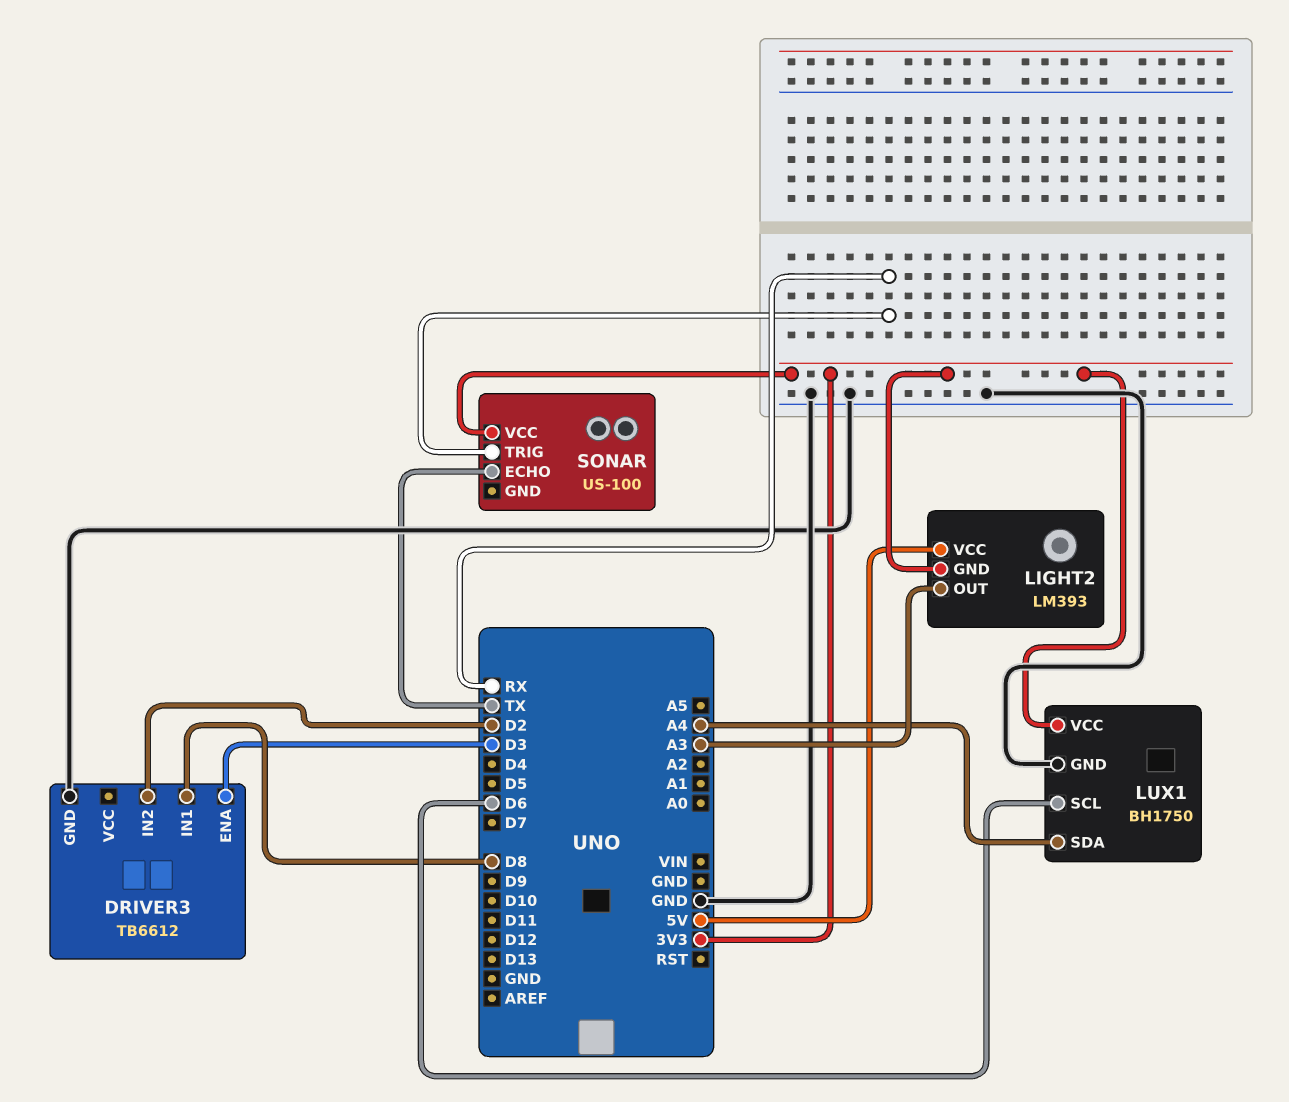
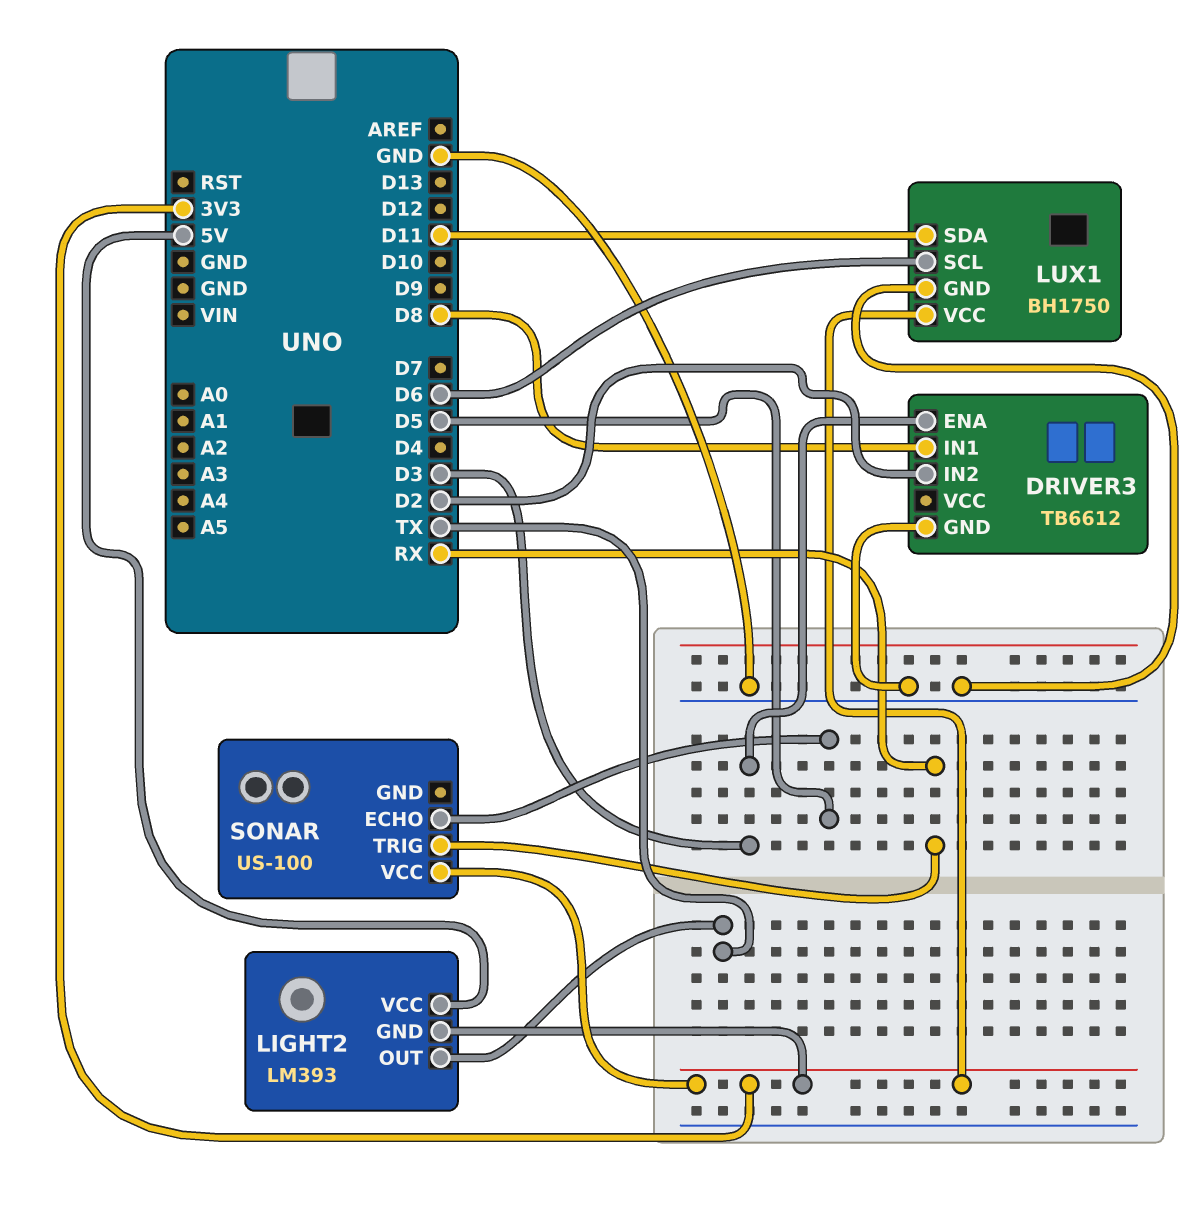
LIGHT2 pin OUT: A3 -> TX
LUX1 pin SDA: A4 -> D11
SONAR pin ECHO: TX -> D5

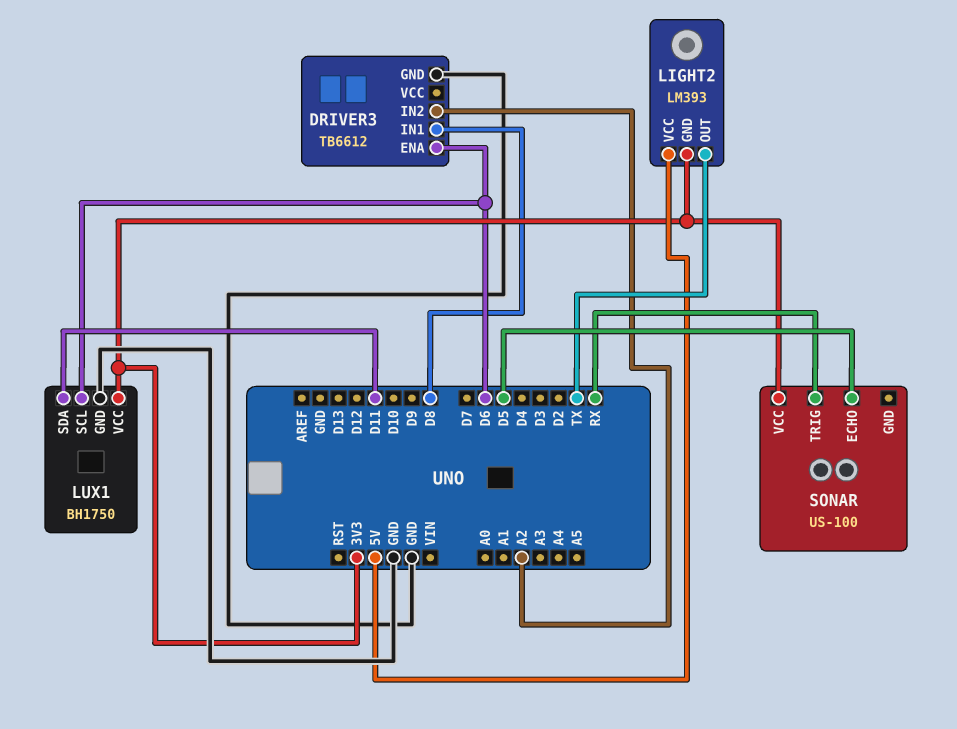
DRIVER3 pin ENA: D3 -> D6
DRIVER3 pin IN2: D2 -> A2

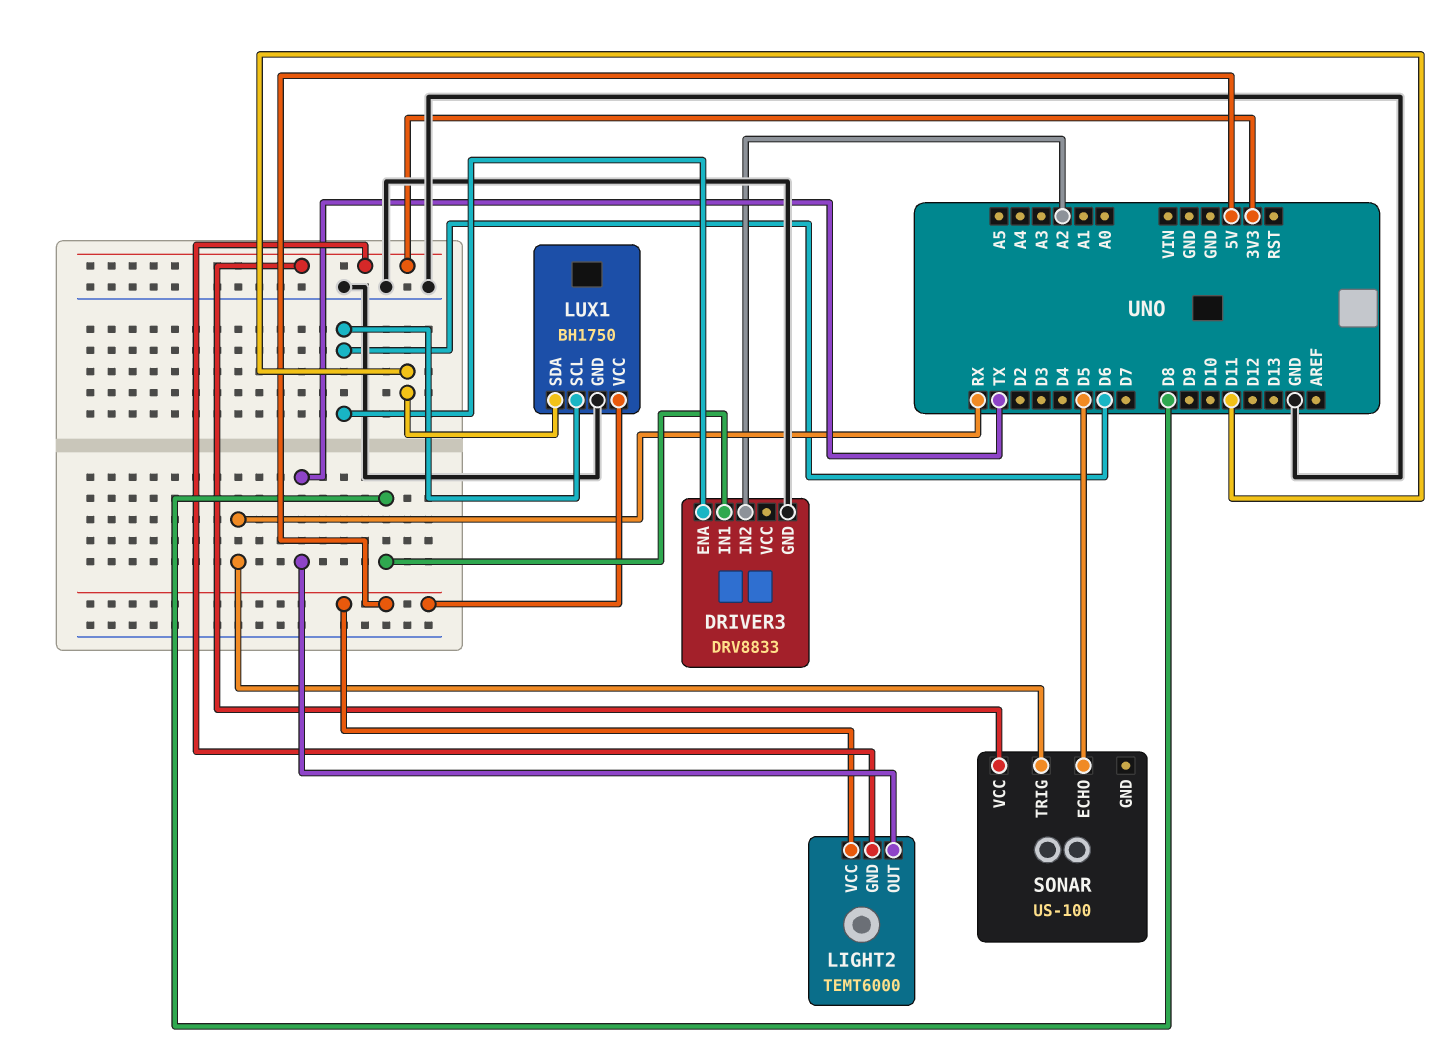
DRIVER3: TB6612 -> DRV8833
LIGHT2: LM393 -> TEMT6000
LUX1 pin VCC: 3V3 -> 5V

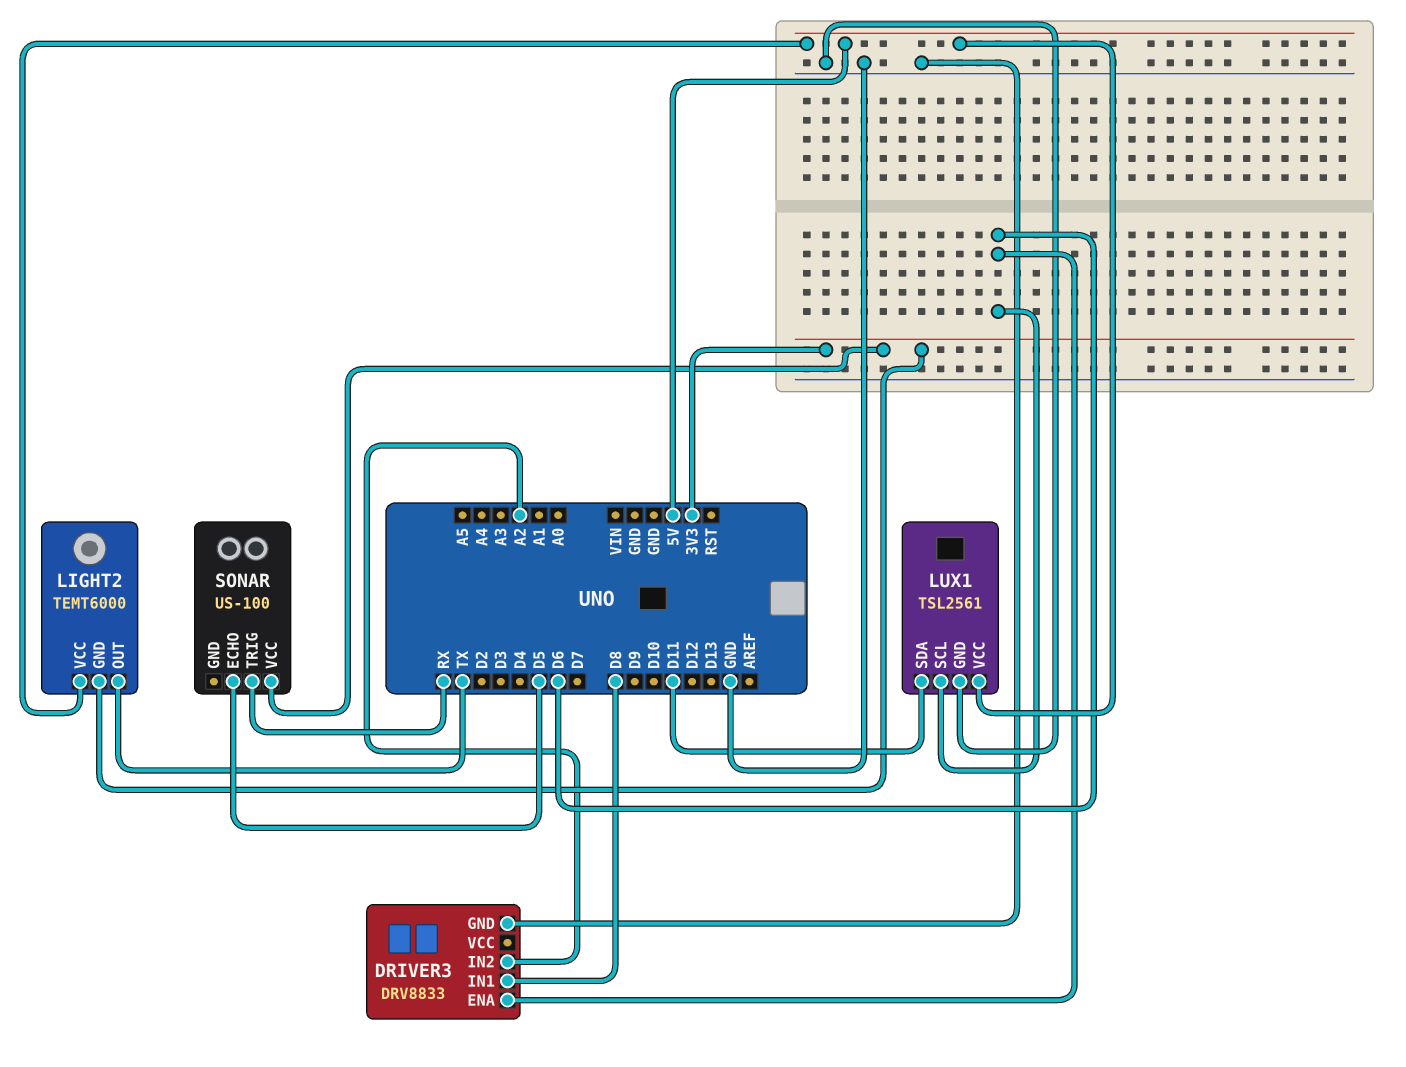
LUX1: BH1750 -> TSL2561

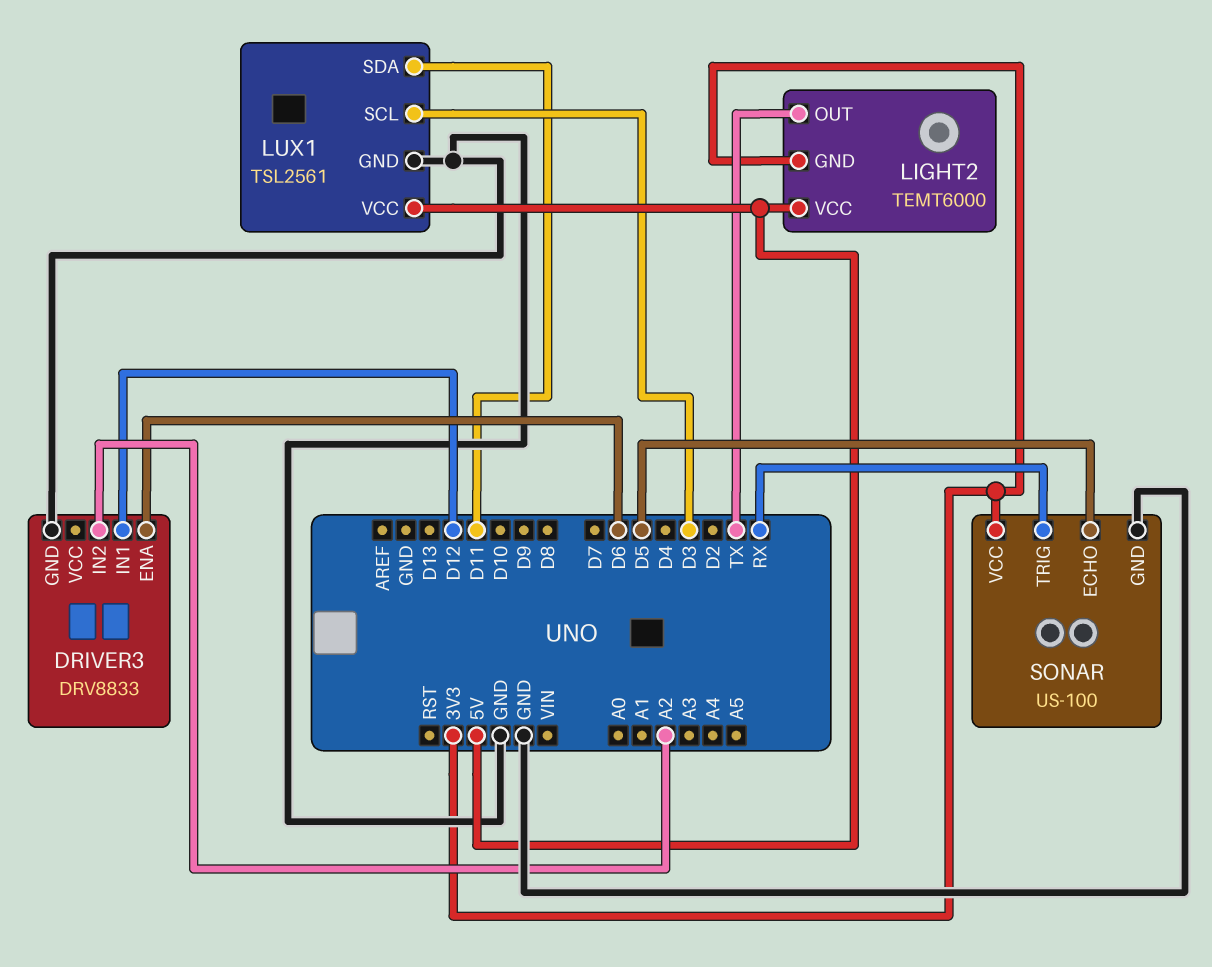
DRIVER3 pin IN1: D8 -> D12
LUX1 pin SCL: D6 -> D3
SONAR pin GND: none -> GND

